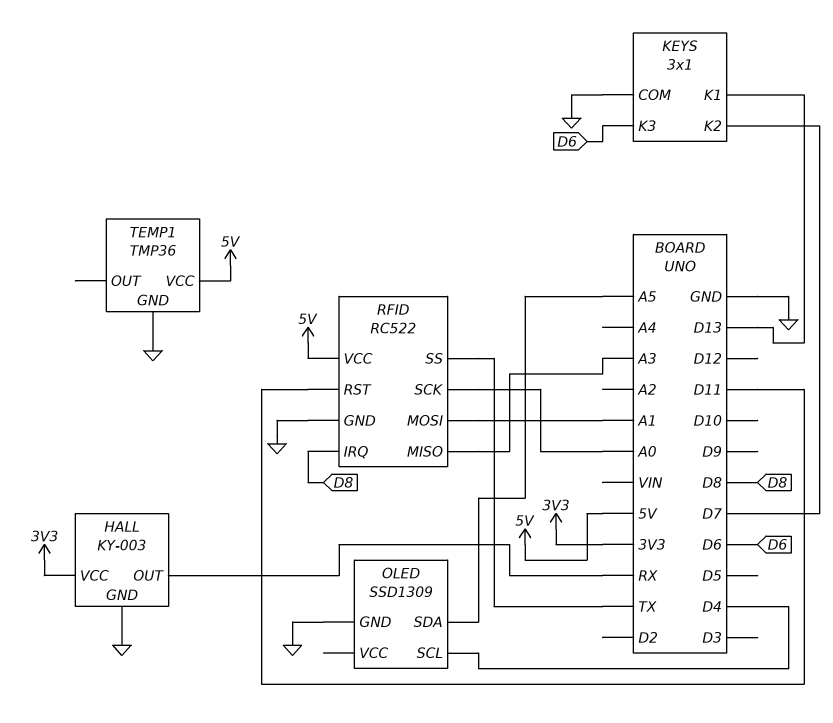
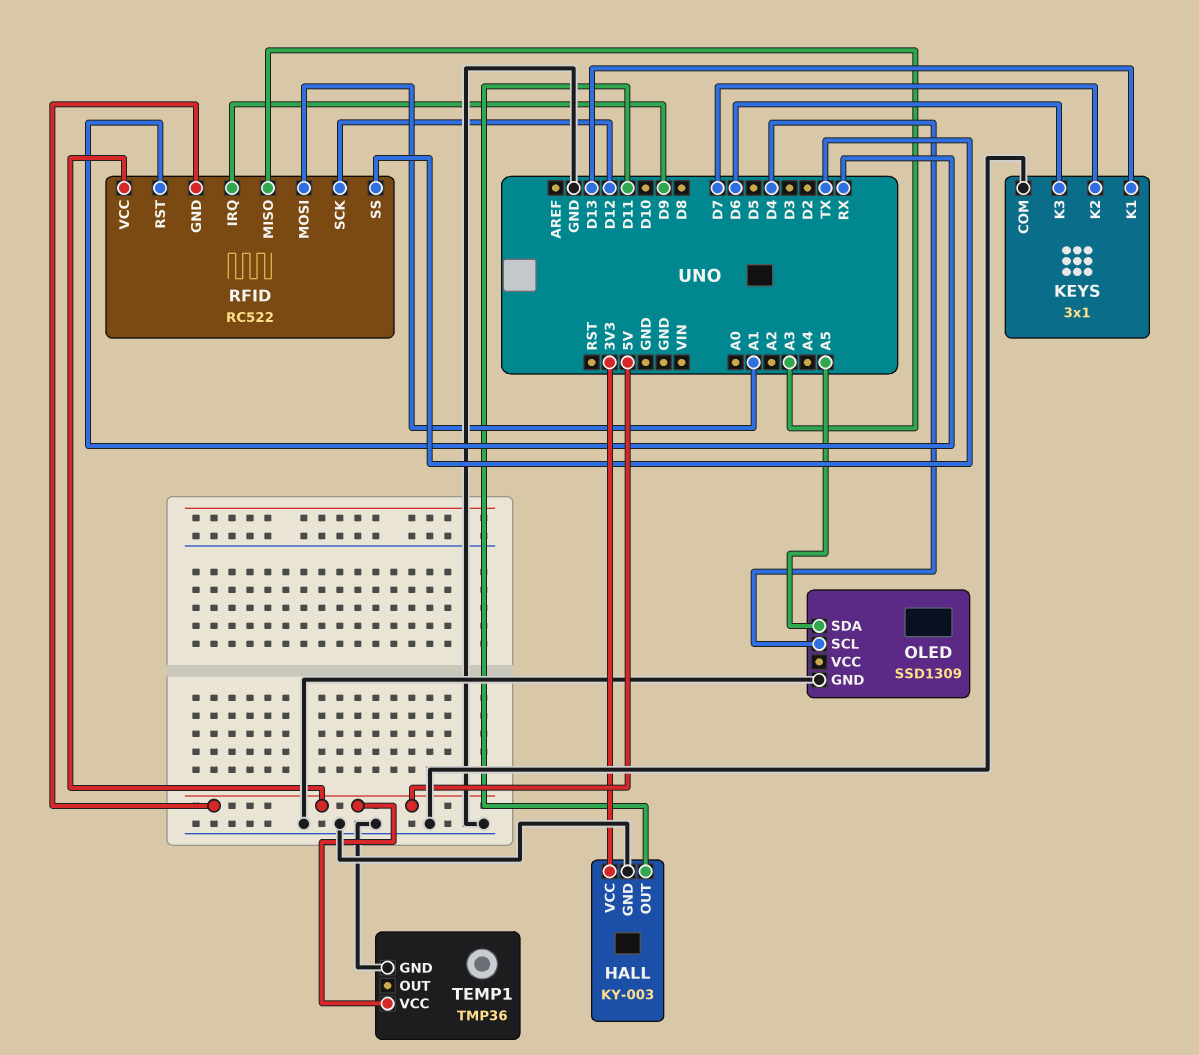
HALL pin OUT: RX -> D11
RFID pin GND: GND -> 5V
RFID pin IRQ: D8 -> D9
RFID pin RST: D11 -> RX
RFID pin SCK: A0 -> D12

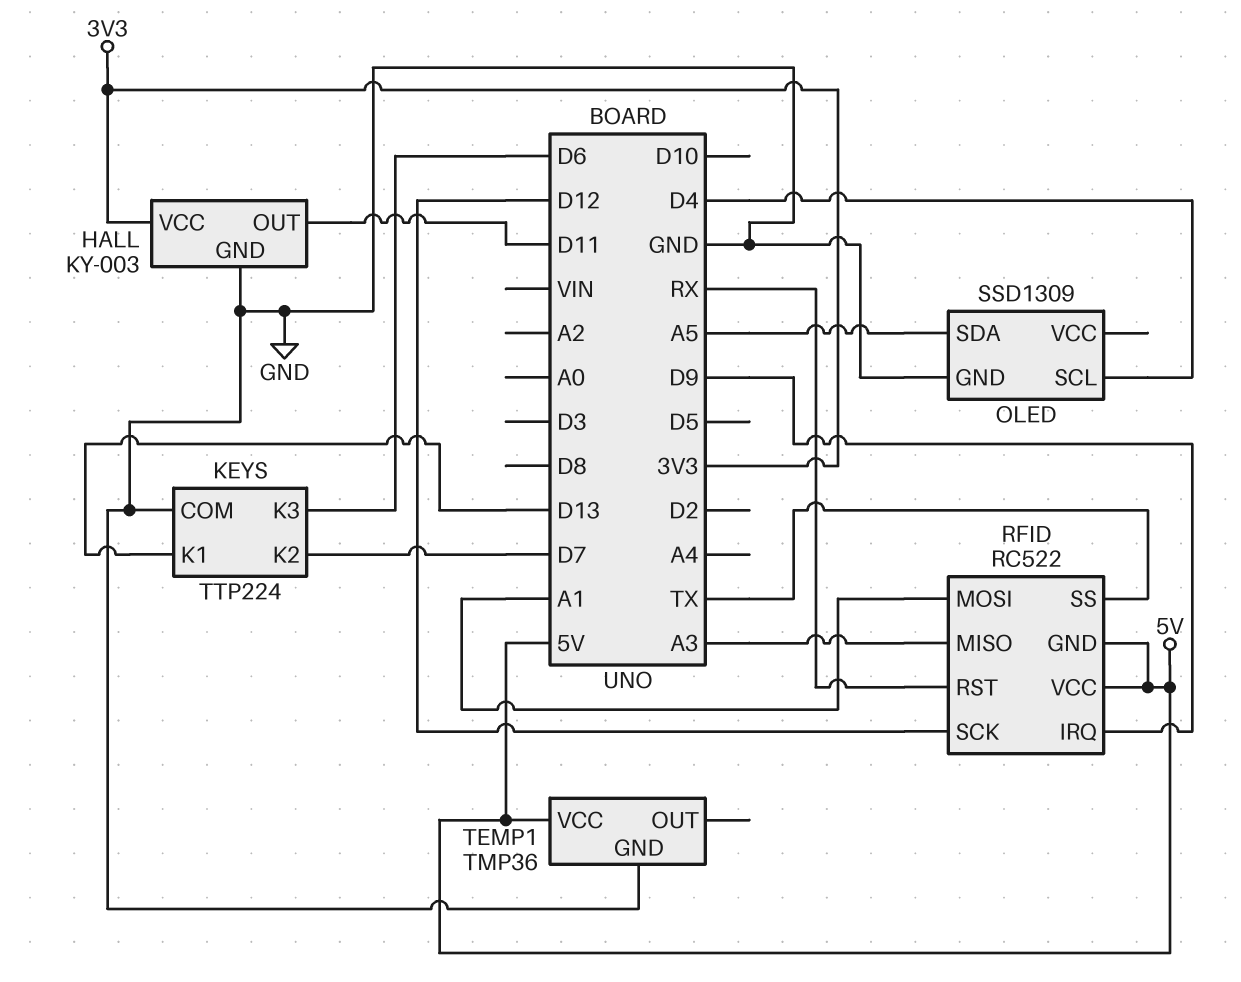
KEYS: 3x1 -> TTP224

